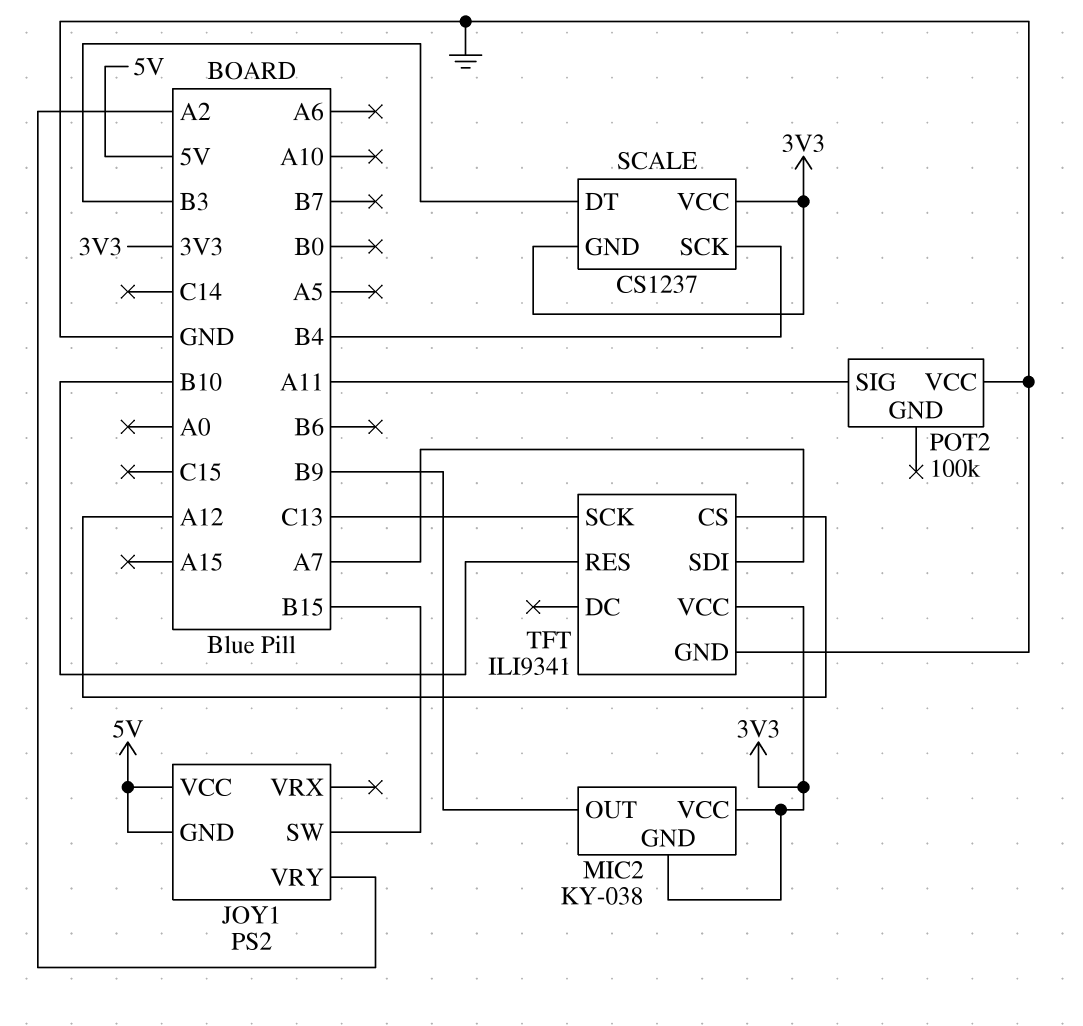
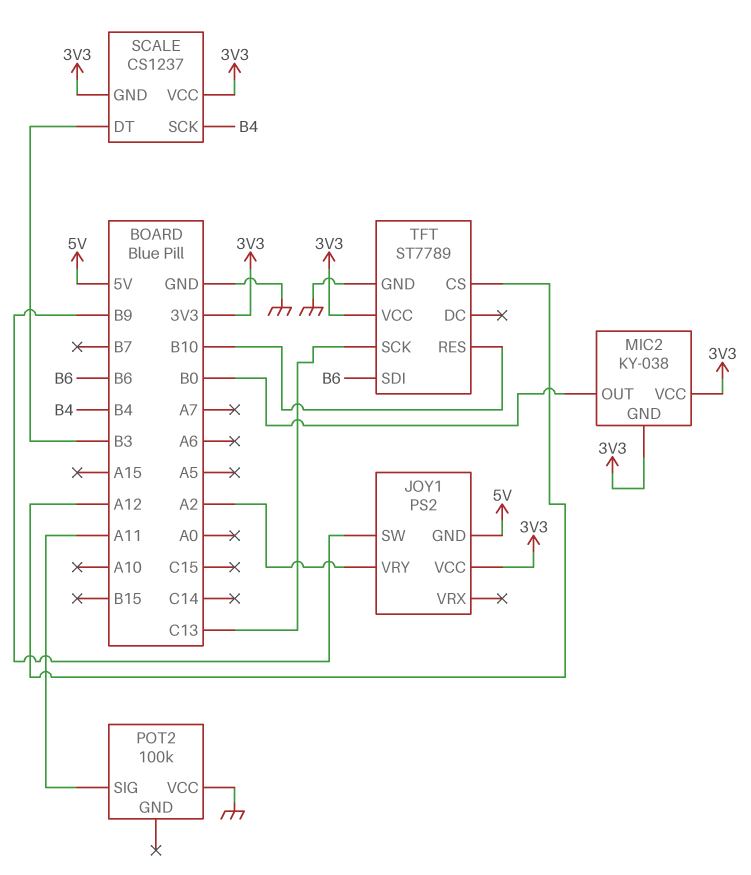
JOY1 pin SW: B15 -> B9
JOY1 pin VCC: 5V -> 3V3
MIC2 pin OUT: B9 -> B0
TFT: ILI9341 -> ST7789
TFT pin SDI: A7 -> B6

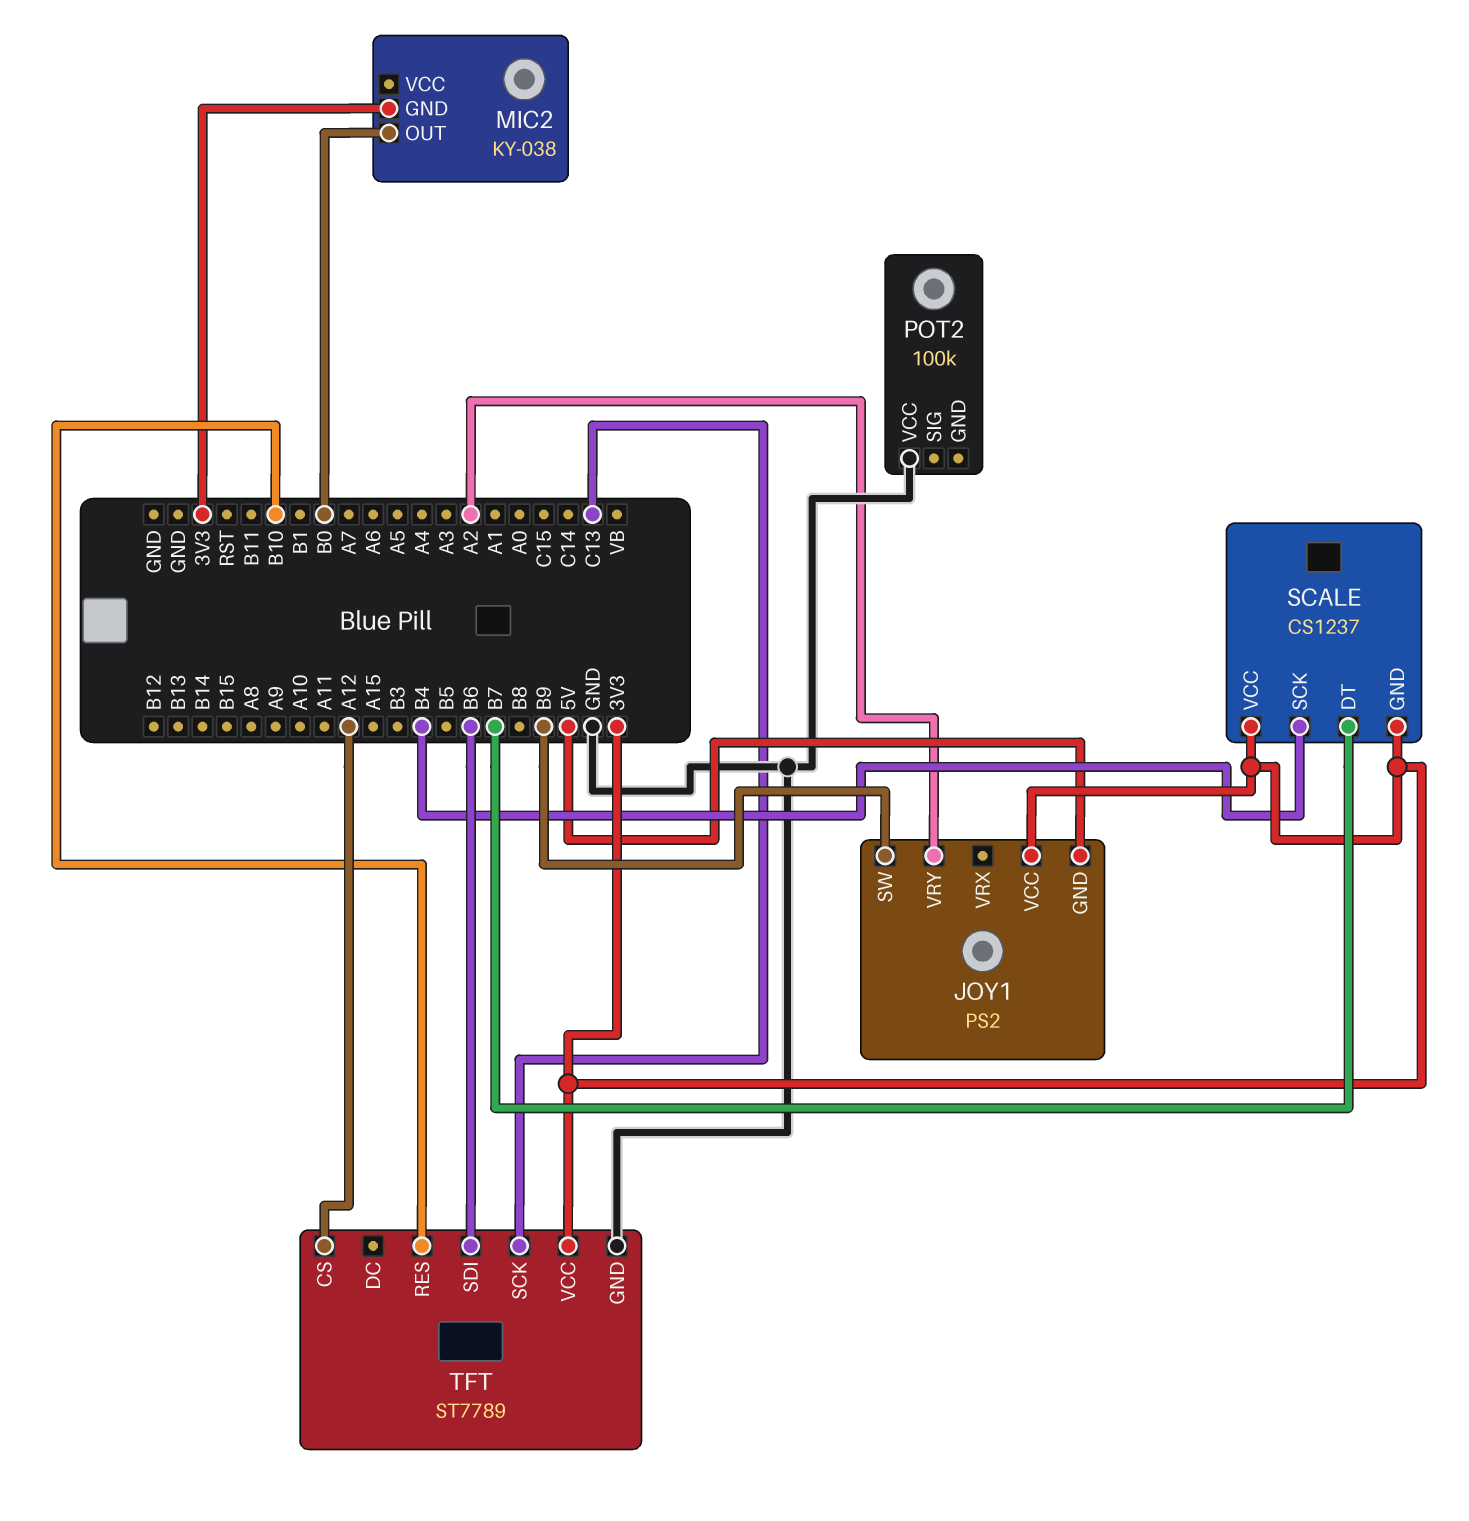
MIC2 pin VCC: 3V3 -> none
POT2 pin SIG: A11 -> none
SCALE pin DT: B3 -> B7

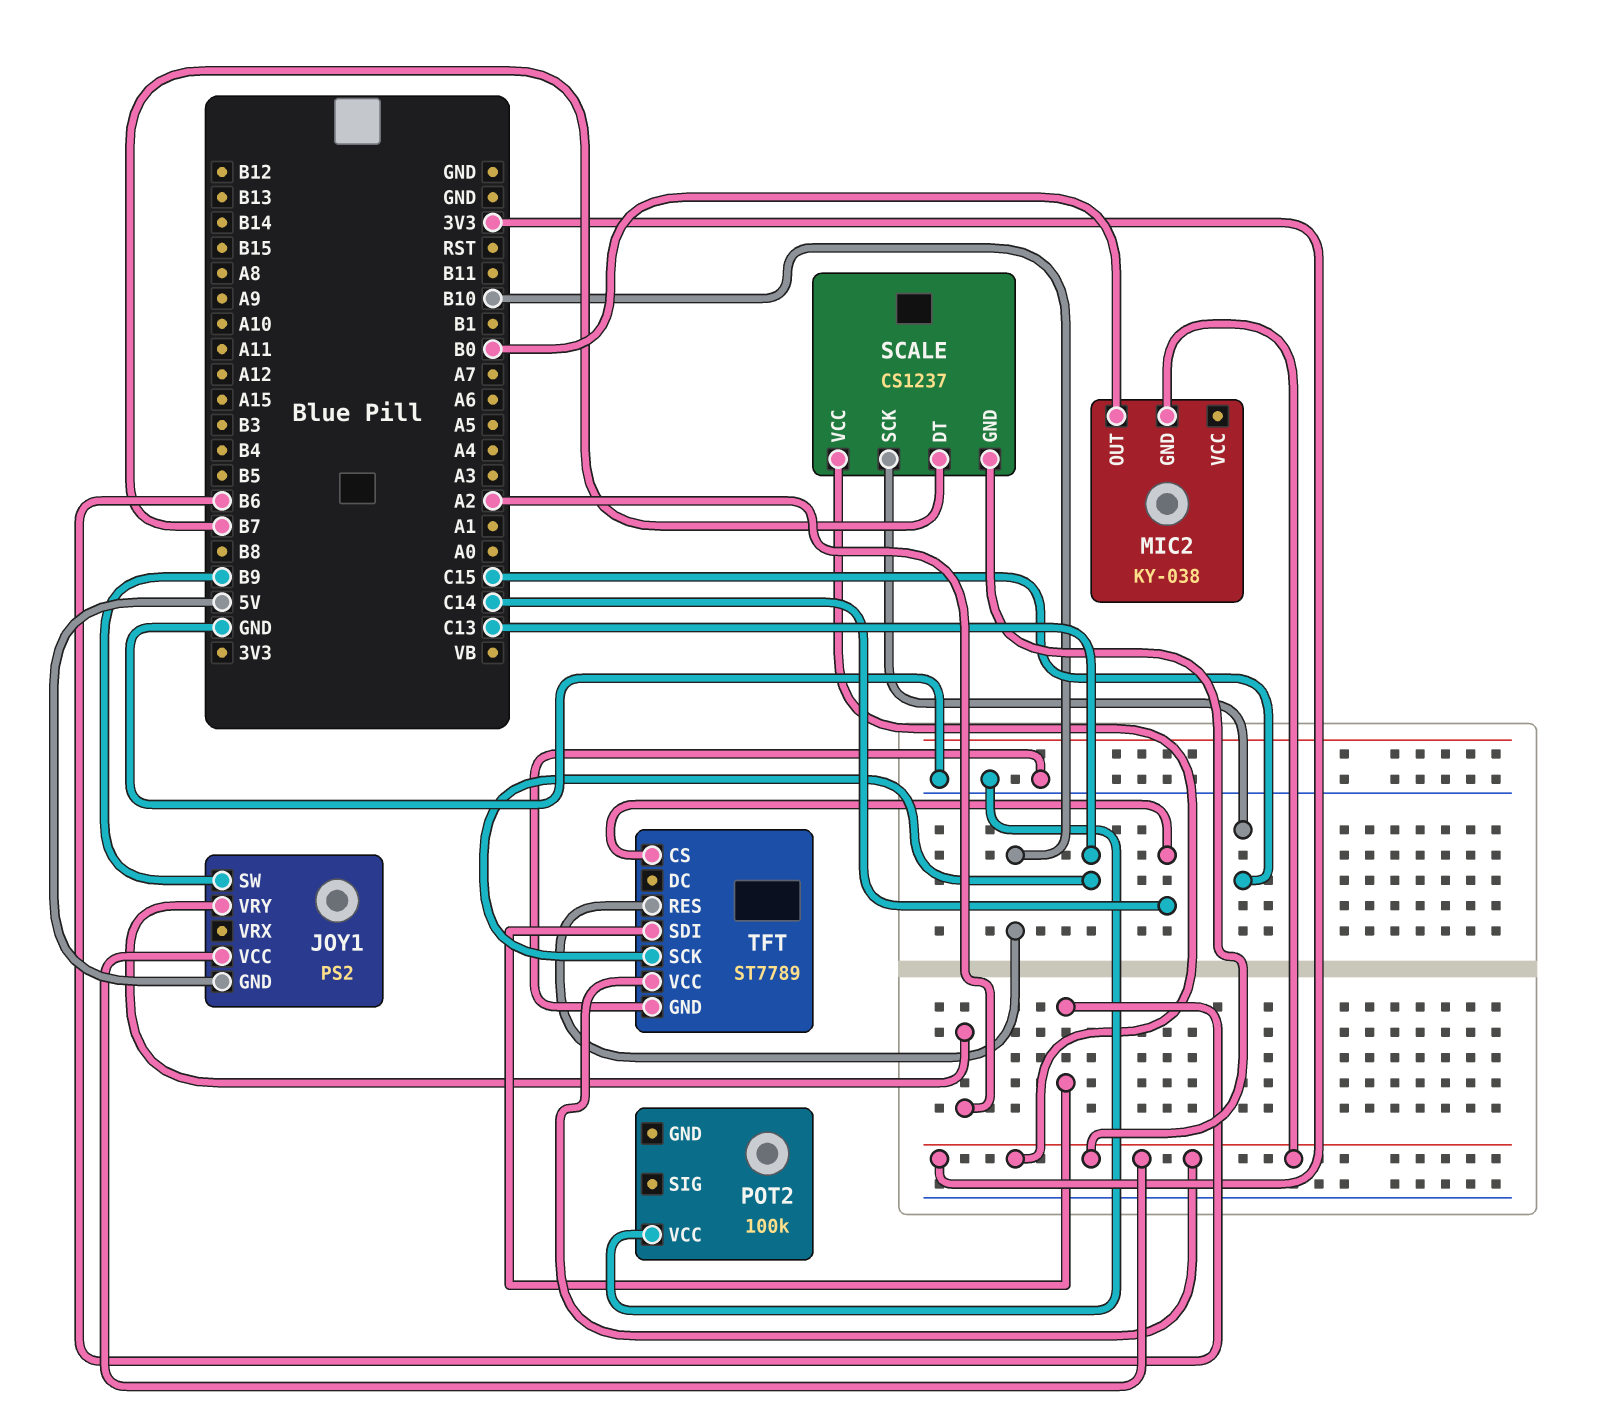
SCALE pin SCK: B4 -> C15
TFT pin CS: A12 -> C14

